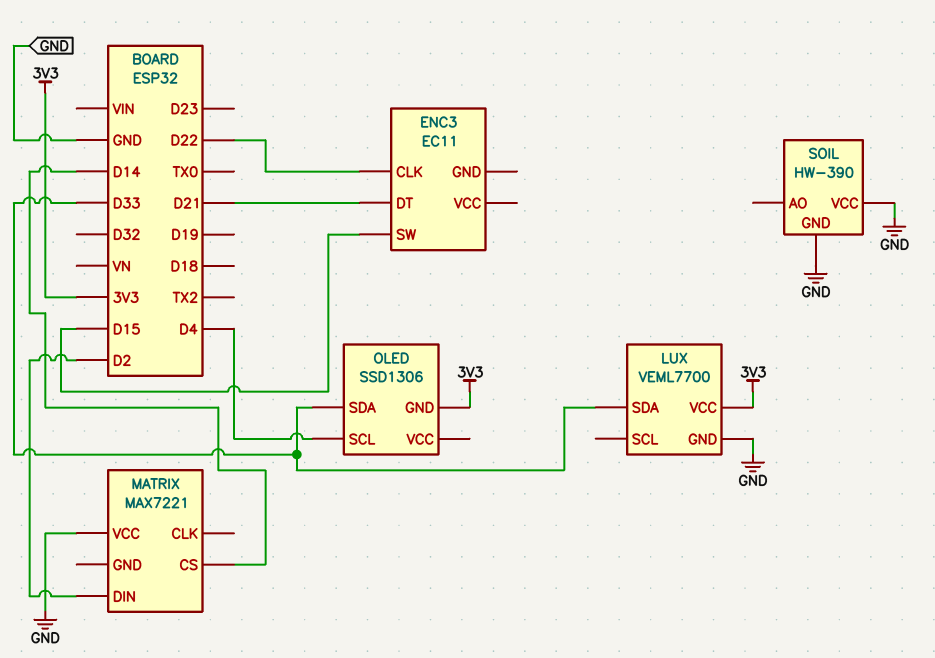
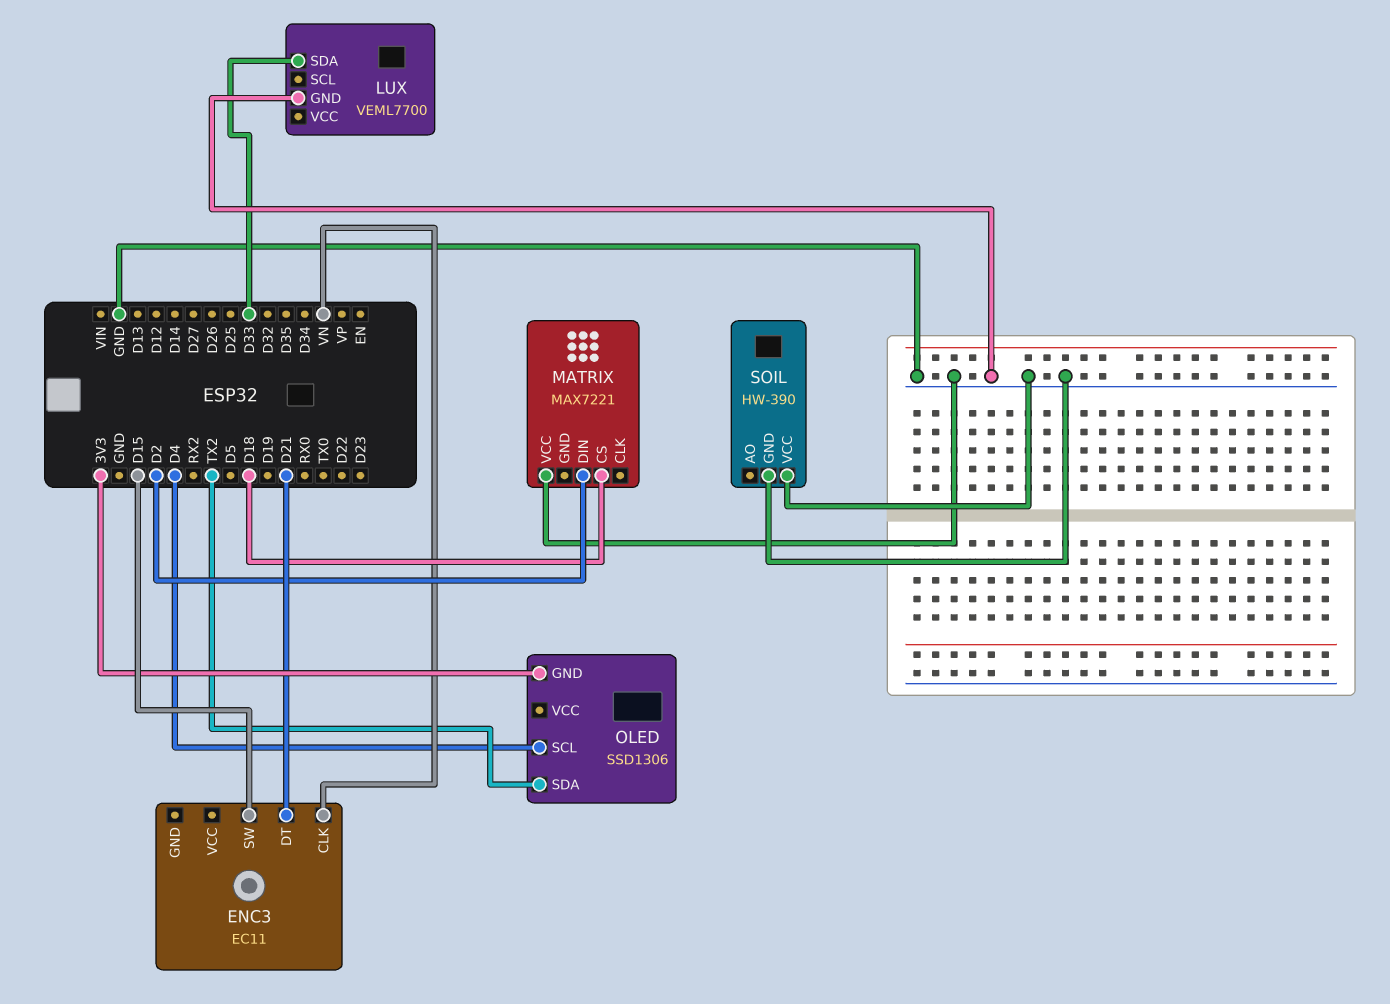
ENC3 pin CLK: D22 -> VN
LUX pin VCC: 3V3 -> none
MATRIX pin CS: D14 -> D18
OLED pin SDA: D33 -> TX2

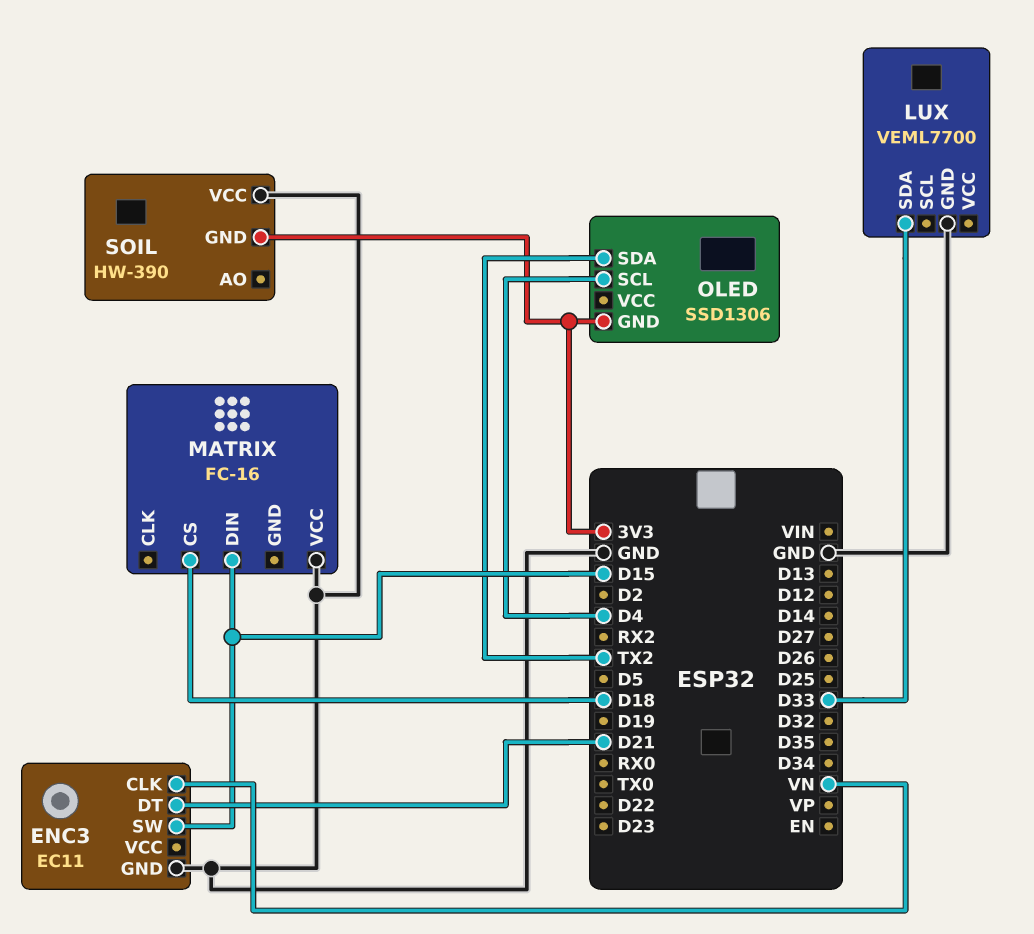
ENC3 pin GND: none -> GND
MATRIX: MAX7221 -> FC-16
MATRIX pin DIN: D2 -> D15
SOIL pin GND: GND -> 3V3

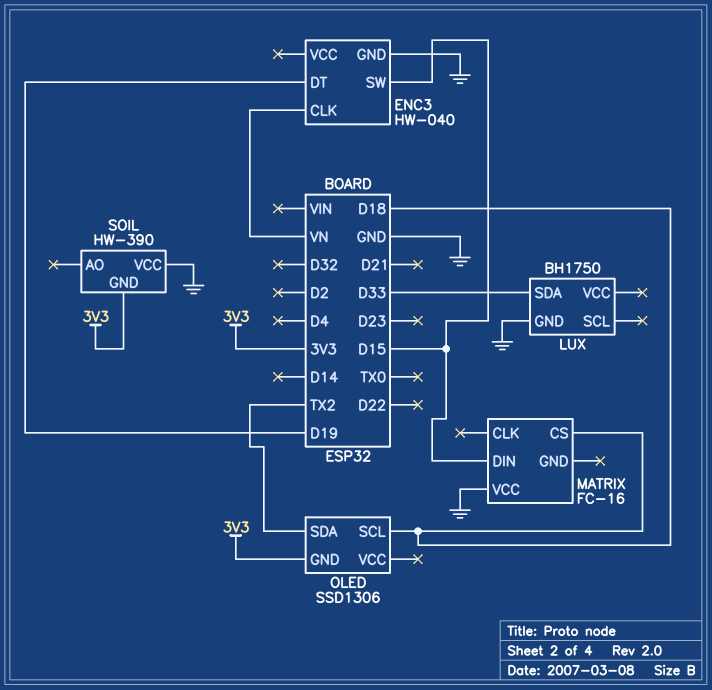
ENC3: EC11 -> HW-040
ENC3 pin DT: D21 -> D19
LUX: VEML7700 -> BH1750
OLED pin SCL: D4 -> D18

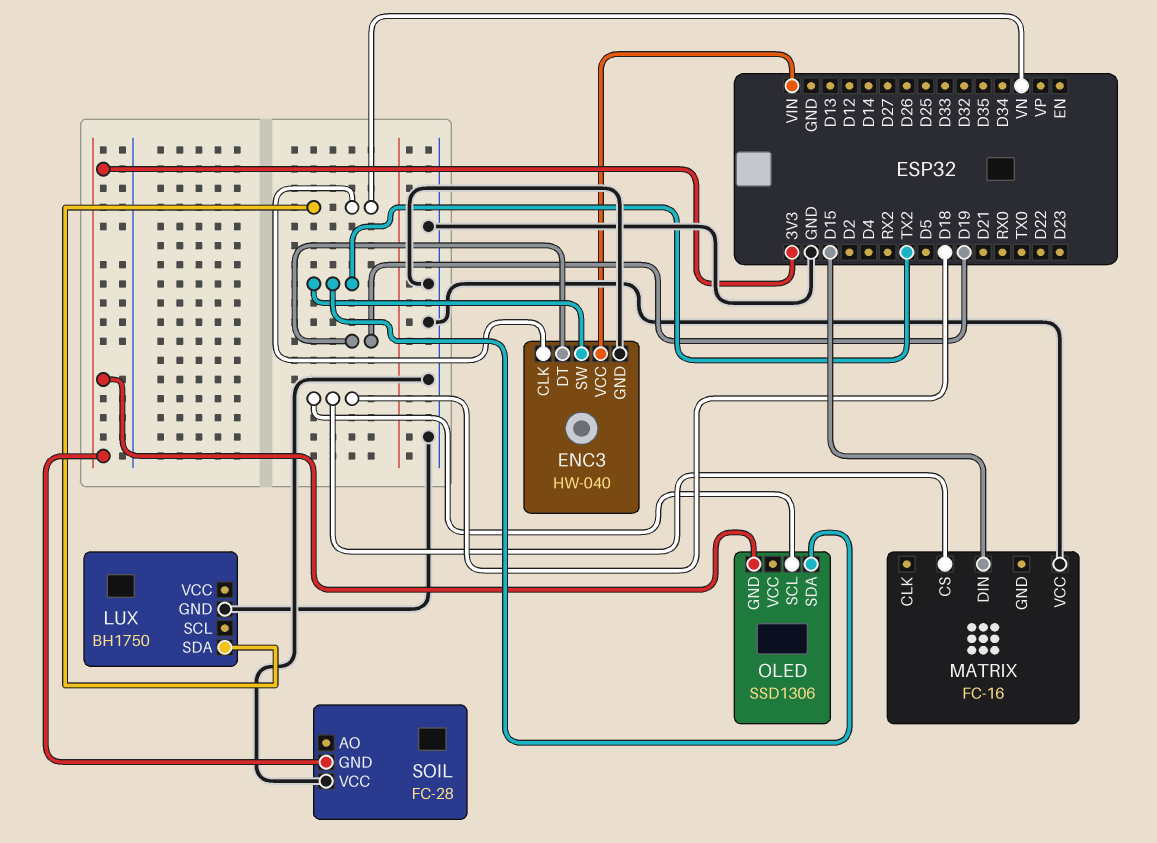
ENC3 pin SW: D15 -> TX2
ENC3 pin VCC: none -> VIN
LUX pin SDA: D33 -> VN
SOIL: HW-390 -> FC-28

